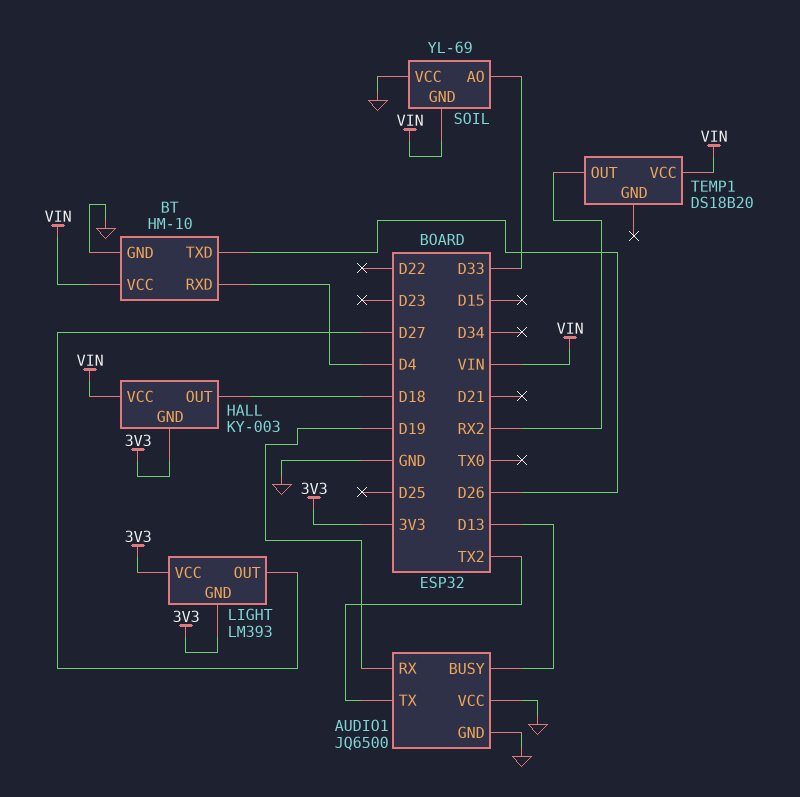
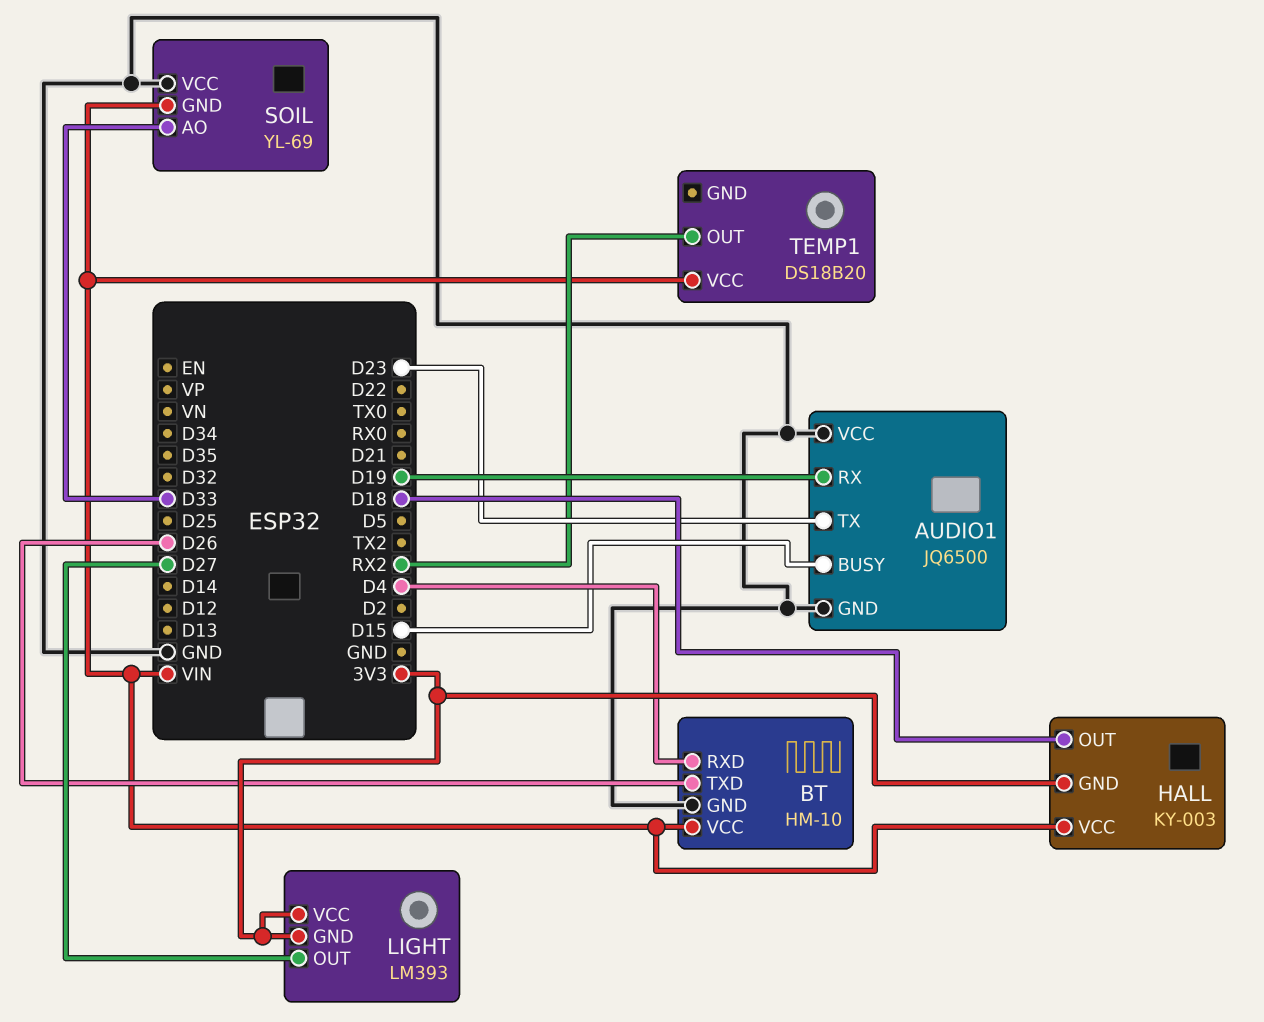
AUDIO1 pin BUSY: D13 -> D15
AUDIO1 pin TX: TX2 -> D23

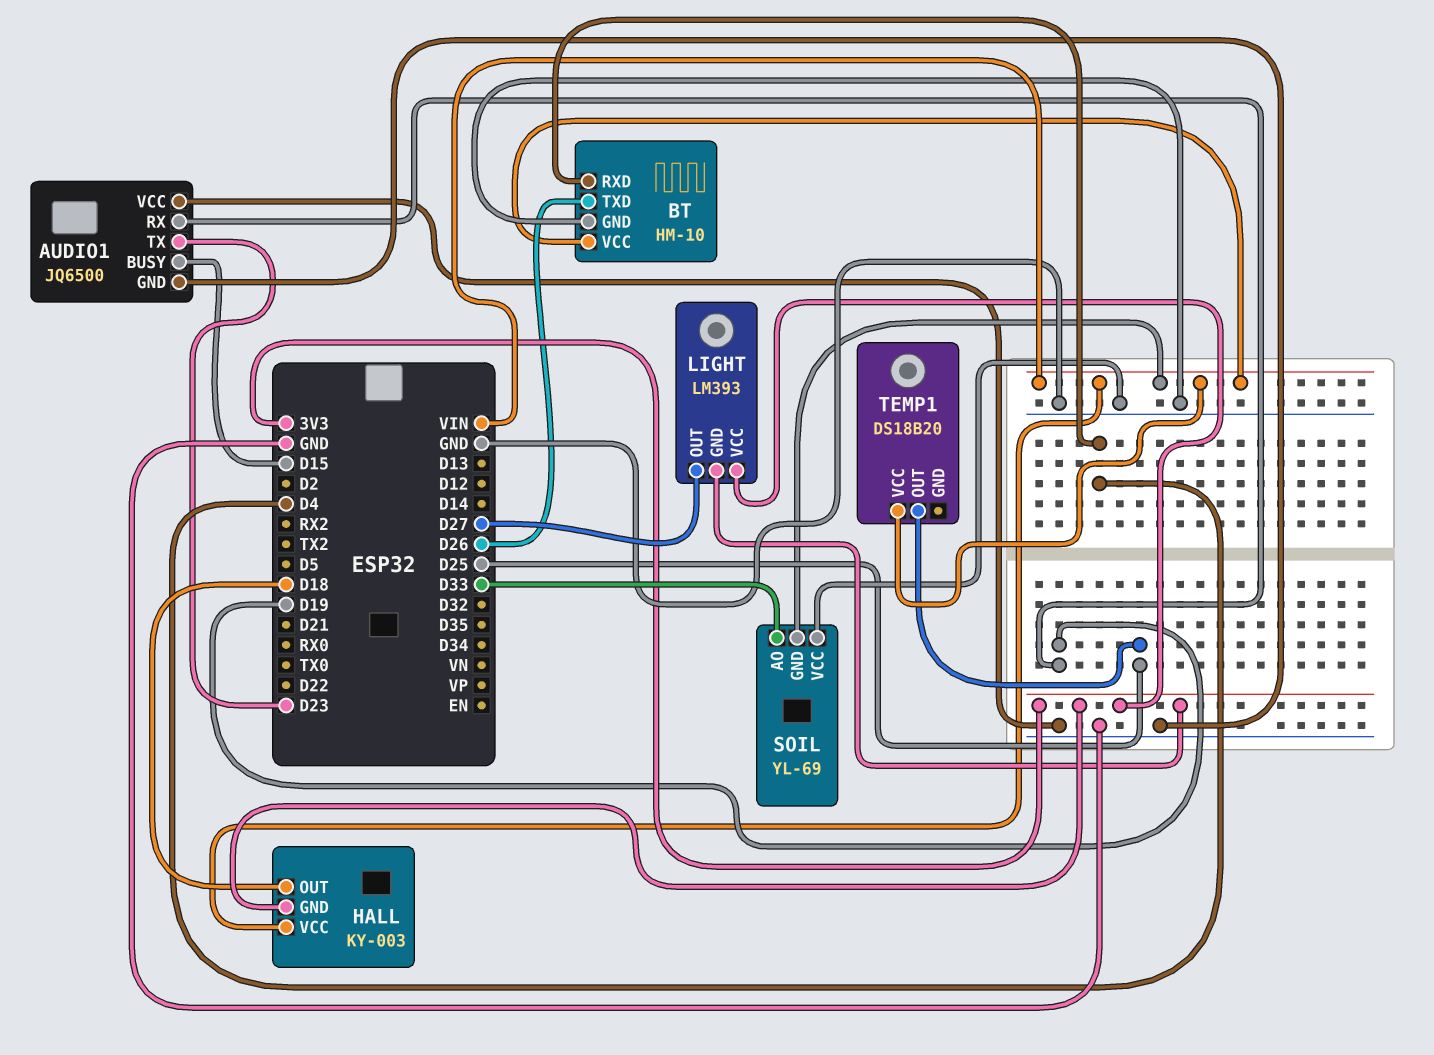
TEMP1 pin OUT: RX2 -> D25

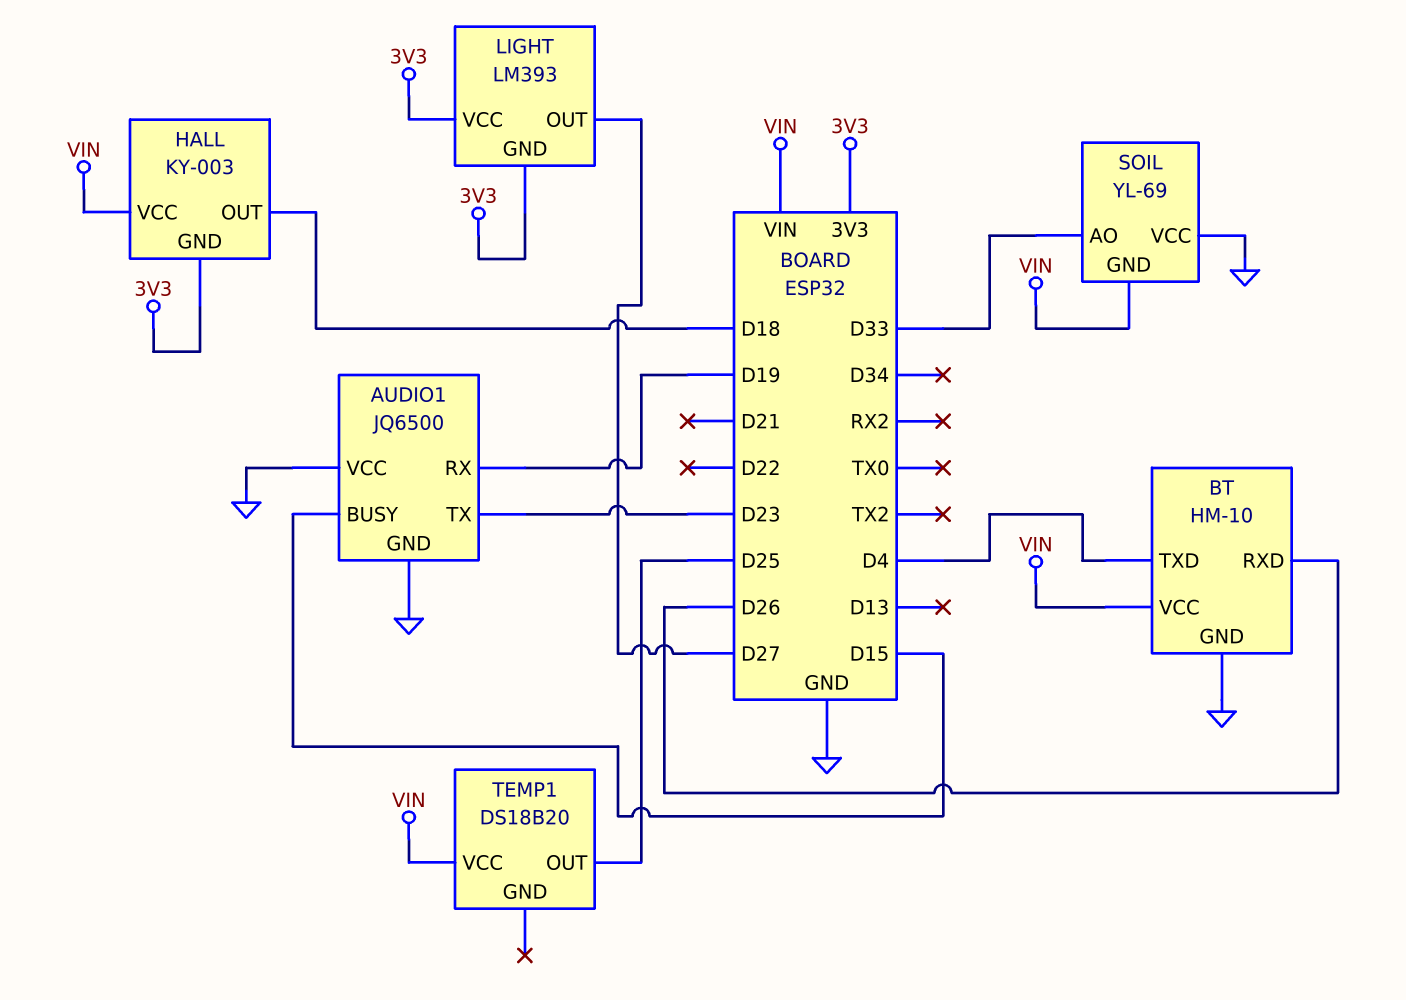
BT pin RXD: D4 -> D26
BT pin TXD: D26 -> D4

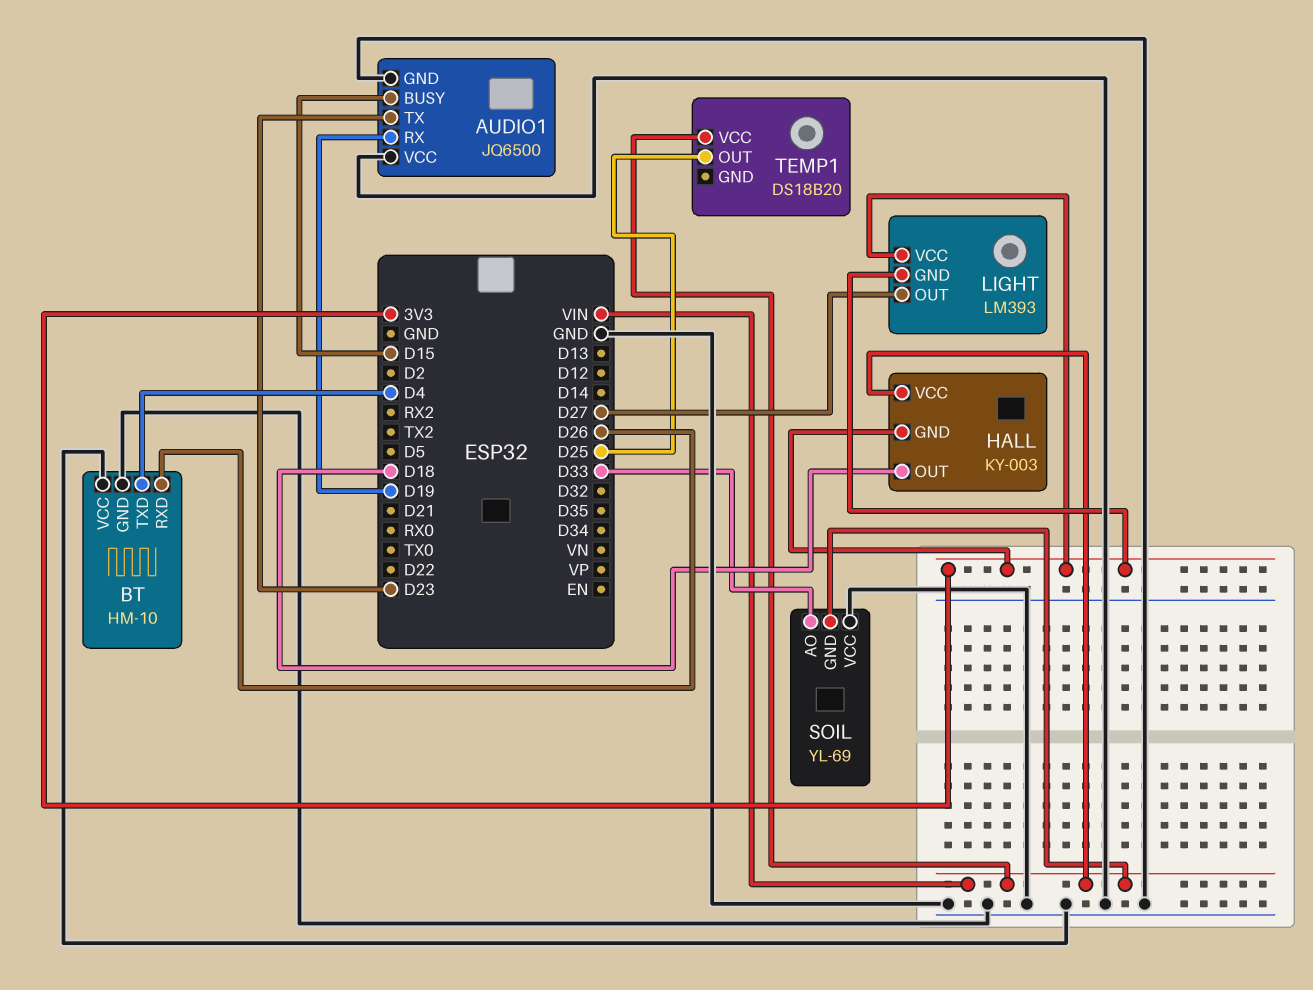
BT pin VCC: VIN -> GND

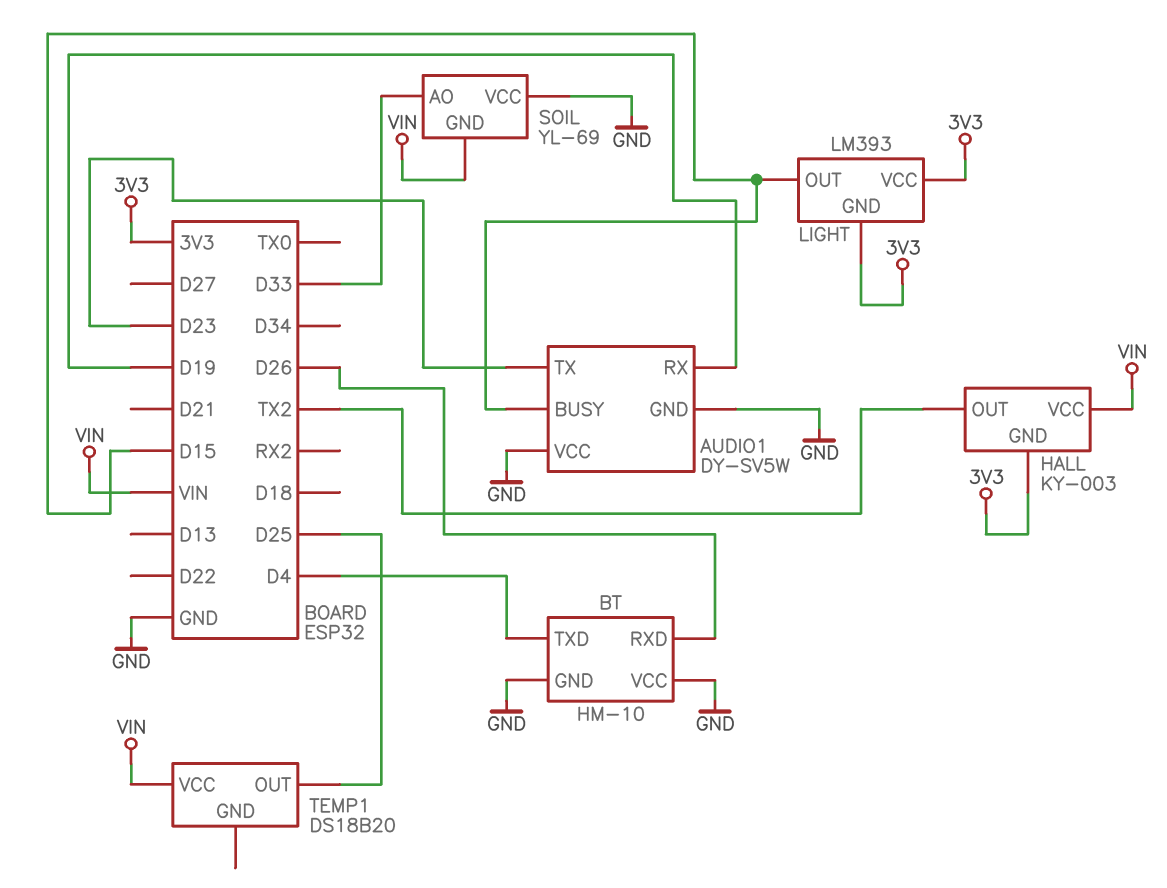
AUDIO1: JQ6500 -> DY-SV5W
HALL pin OUT: D18 -> TX2
LIGHT pin OUT: D27 -> D15

